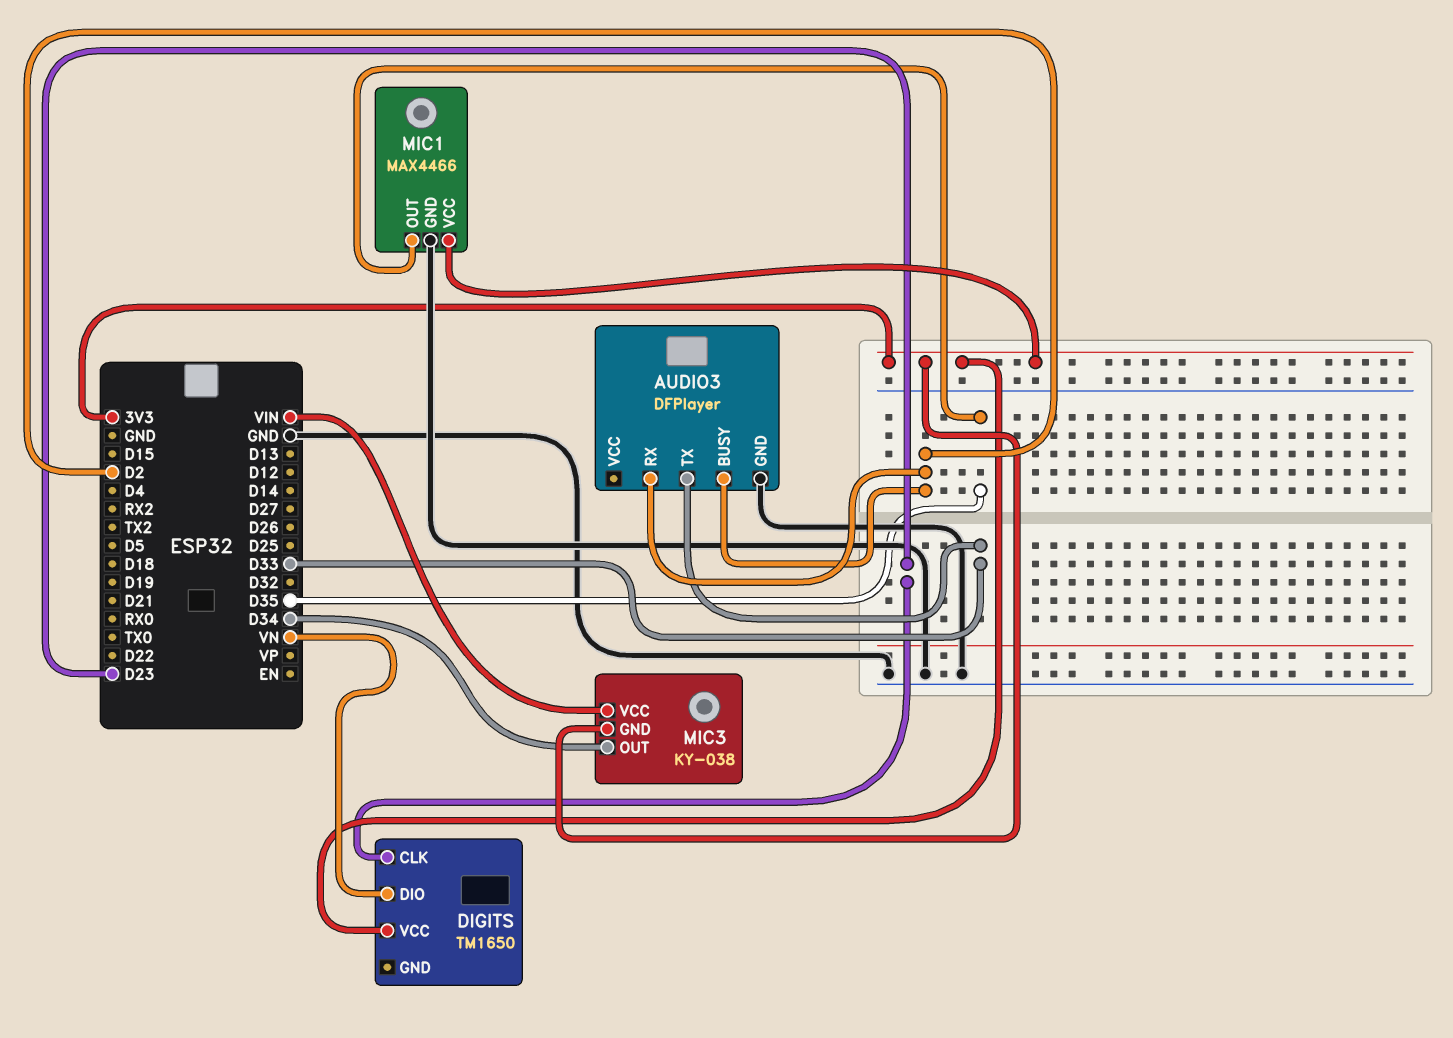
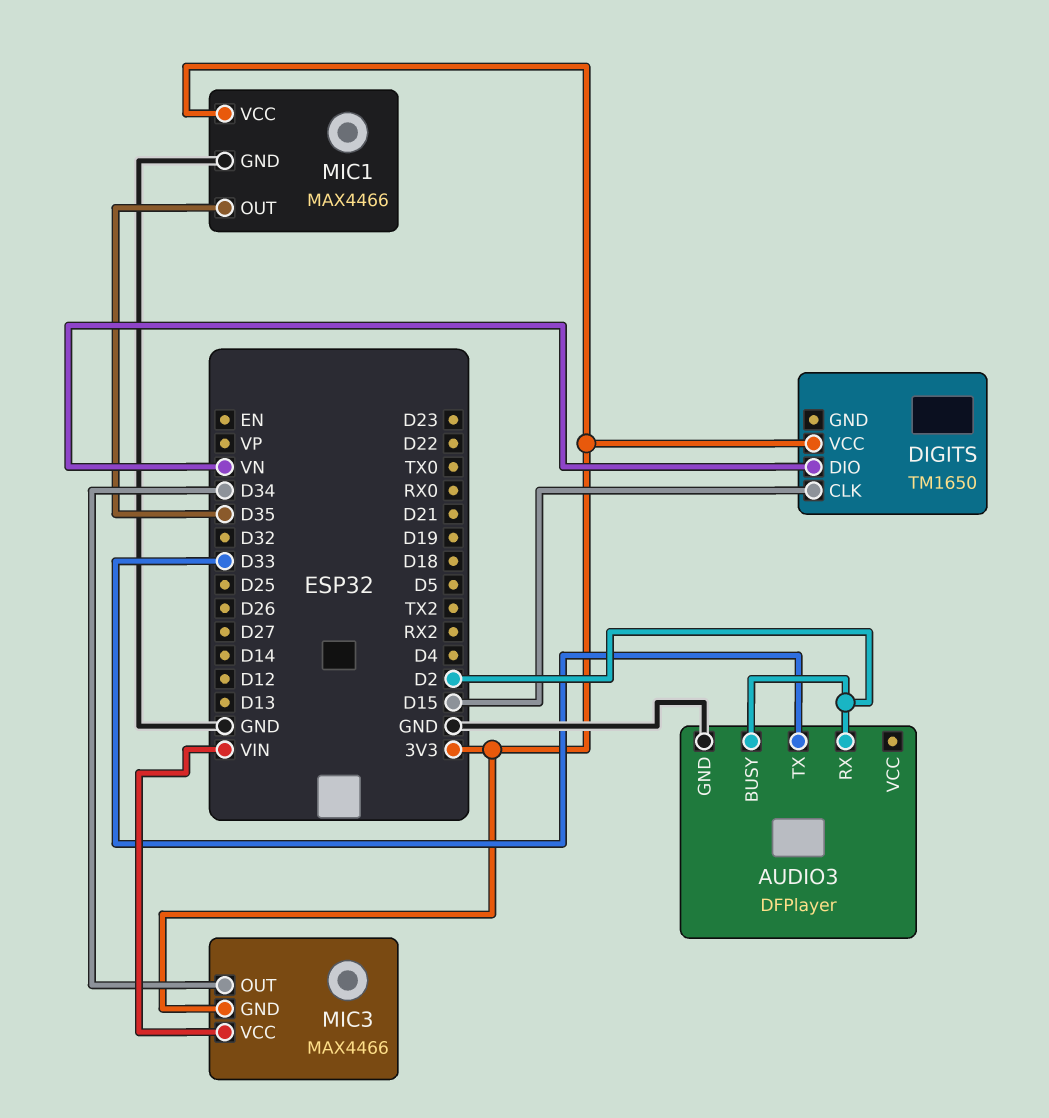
DIGITS pin CLK: D23 -> D15
MIC3: KY-038 -> MAX4466

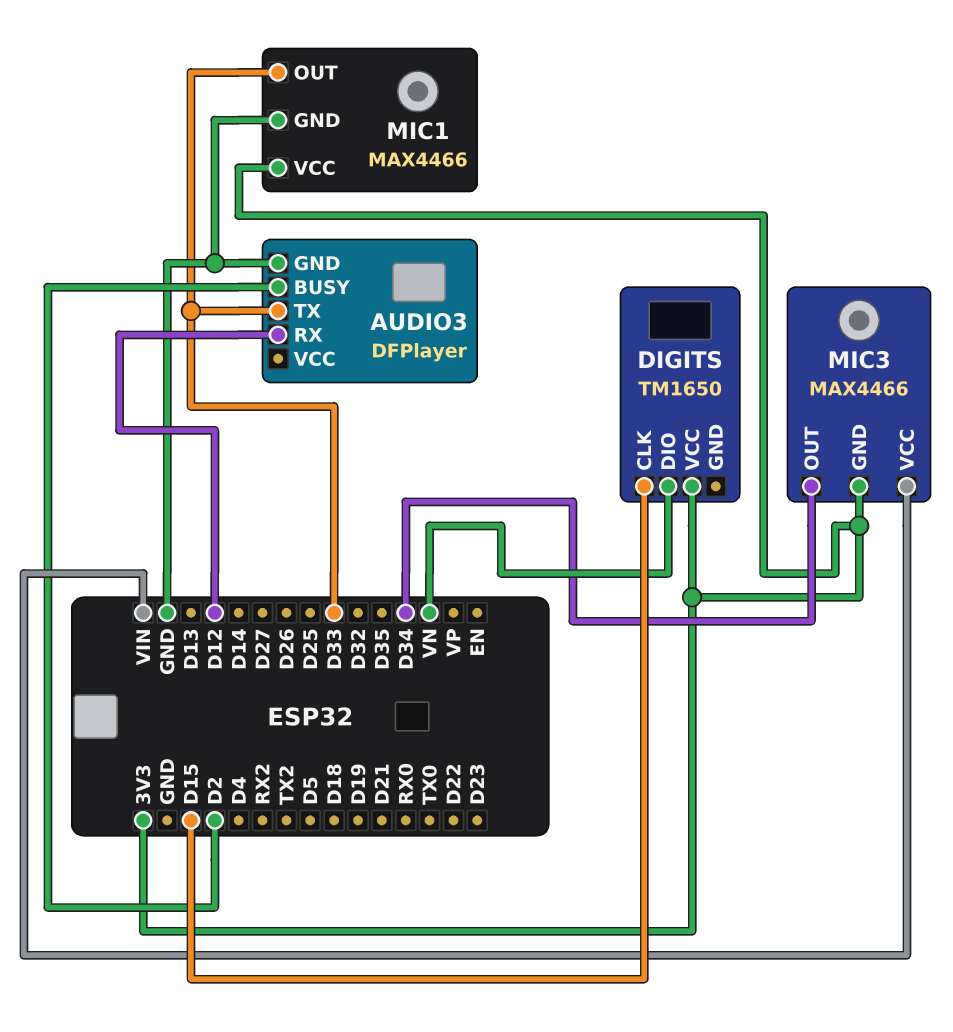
AUDIO3 pin RX: D2 -> D12
MIC1 pin OUT: D35 -> D33

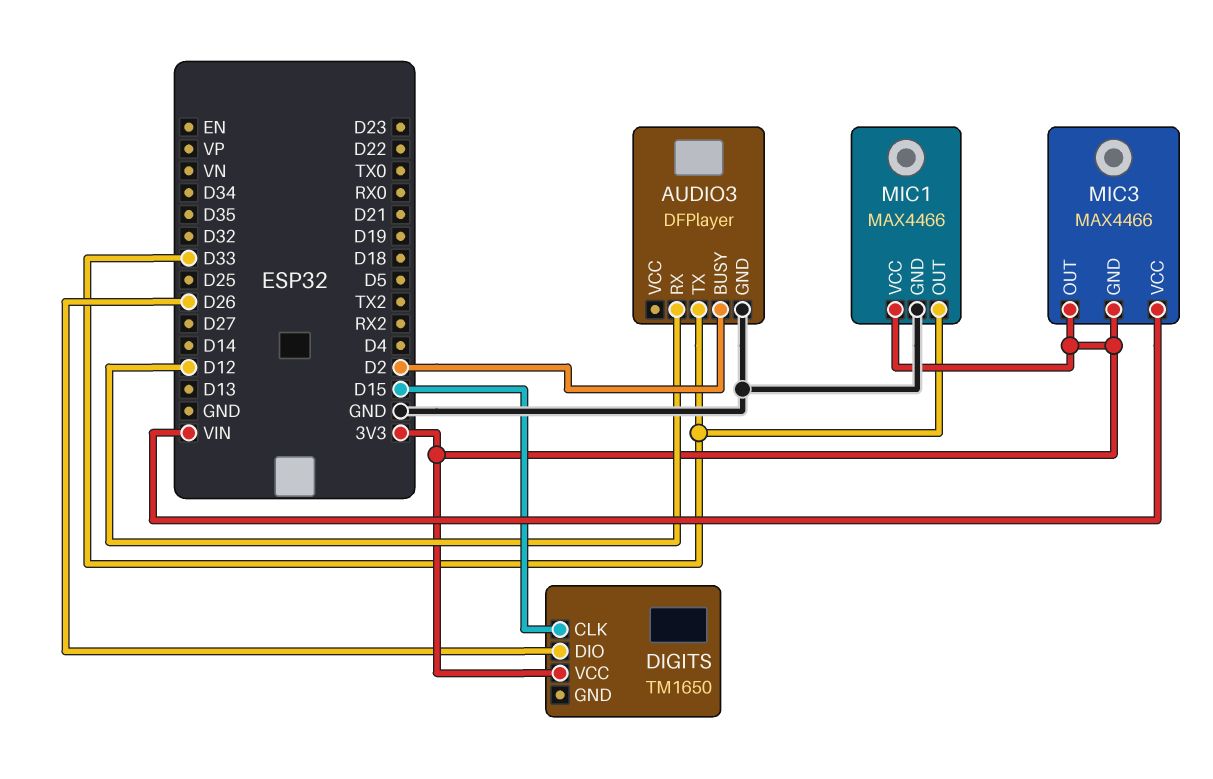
DIGITS pin DIO: VN -> D26
MIC3 pin OUT: D34 -> 3V3

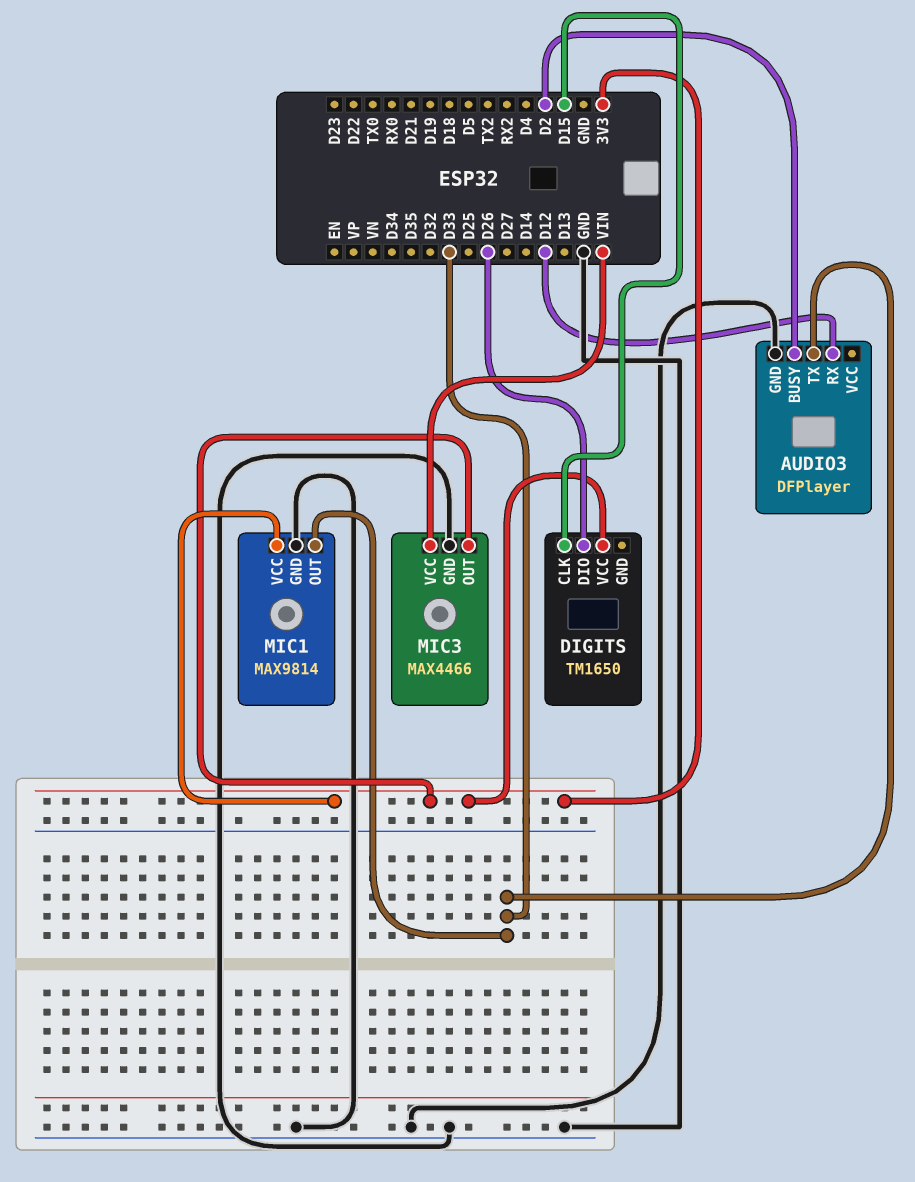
MIC1: MAX4466 -> MAX9814
MIC3 pin GND: 3V3 -> GND

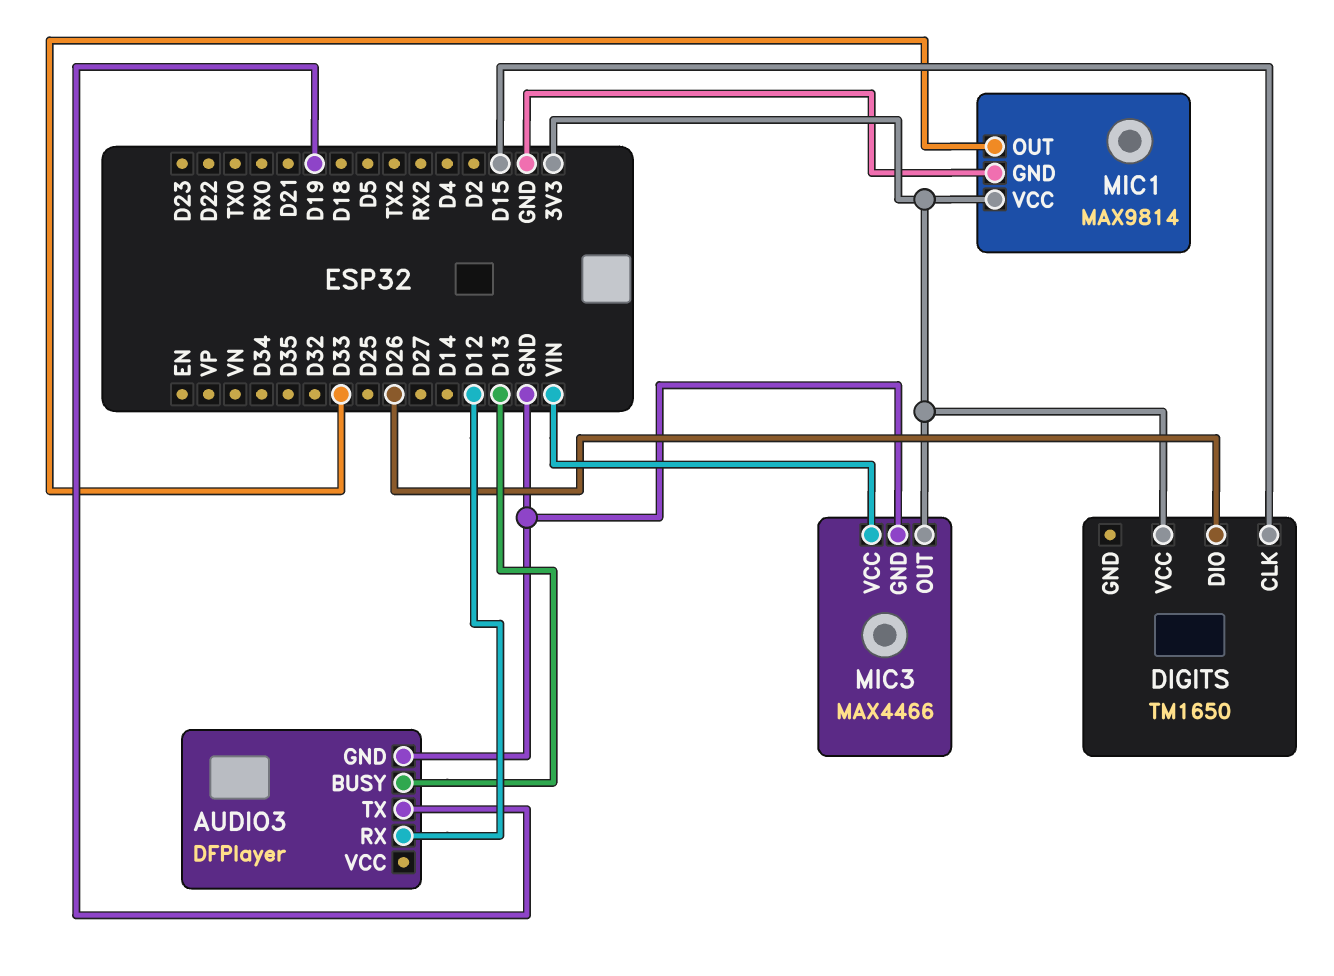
AUDIO3 pin BUSY: D2 -> D13
AUDIO3 pin TX: D33 -> D19

